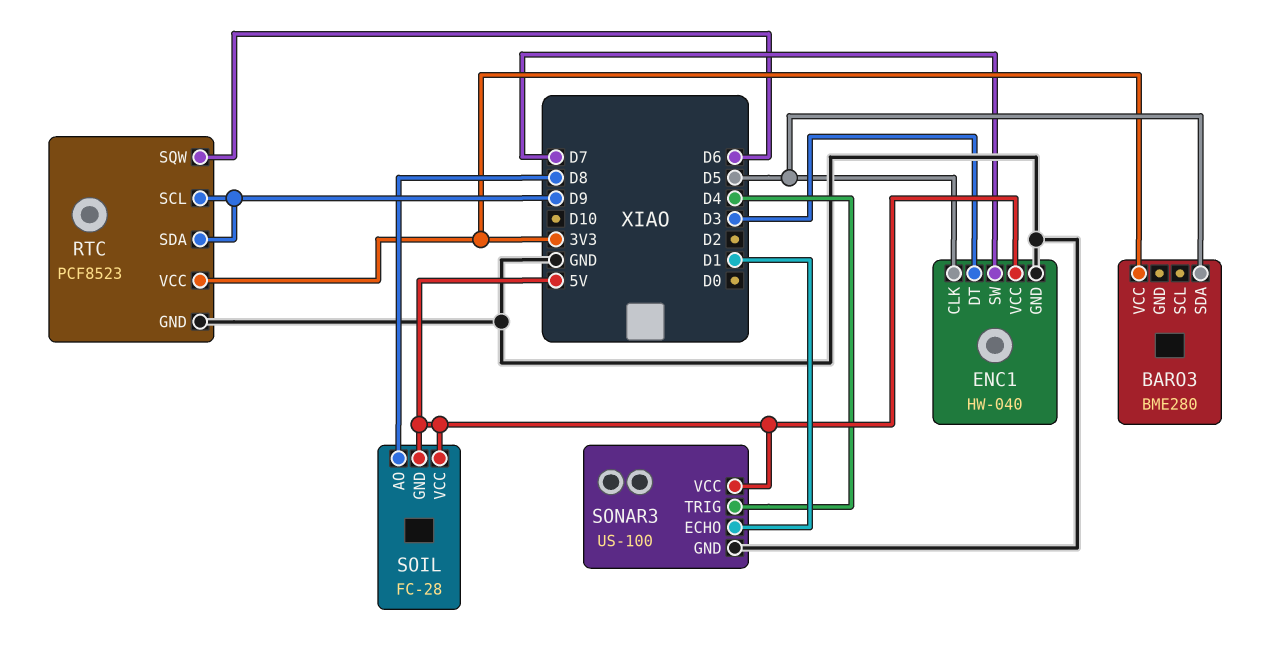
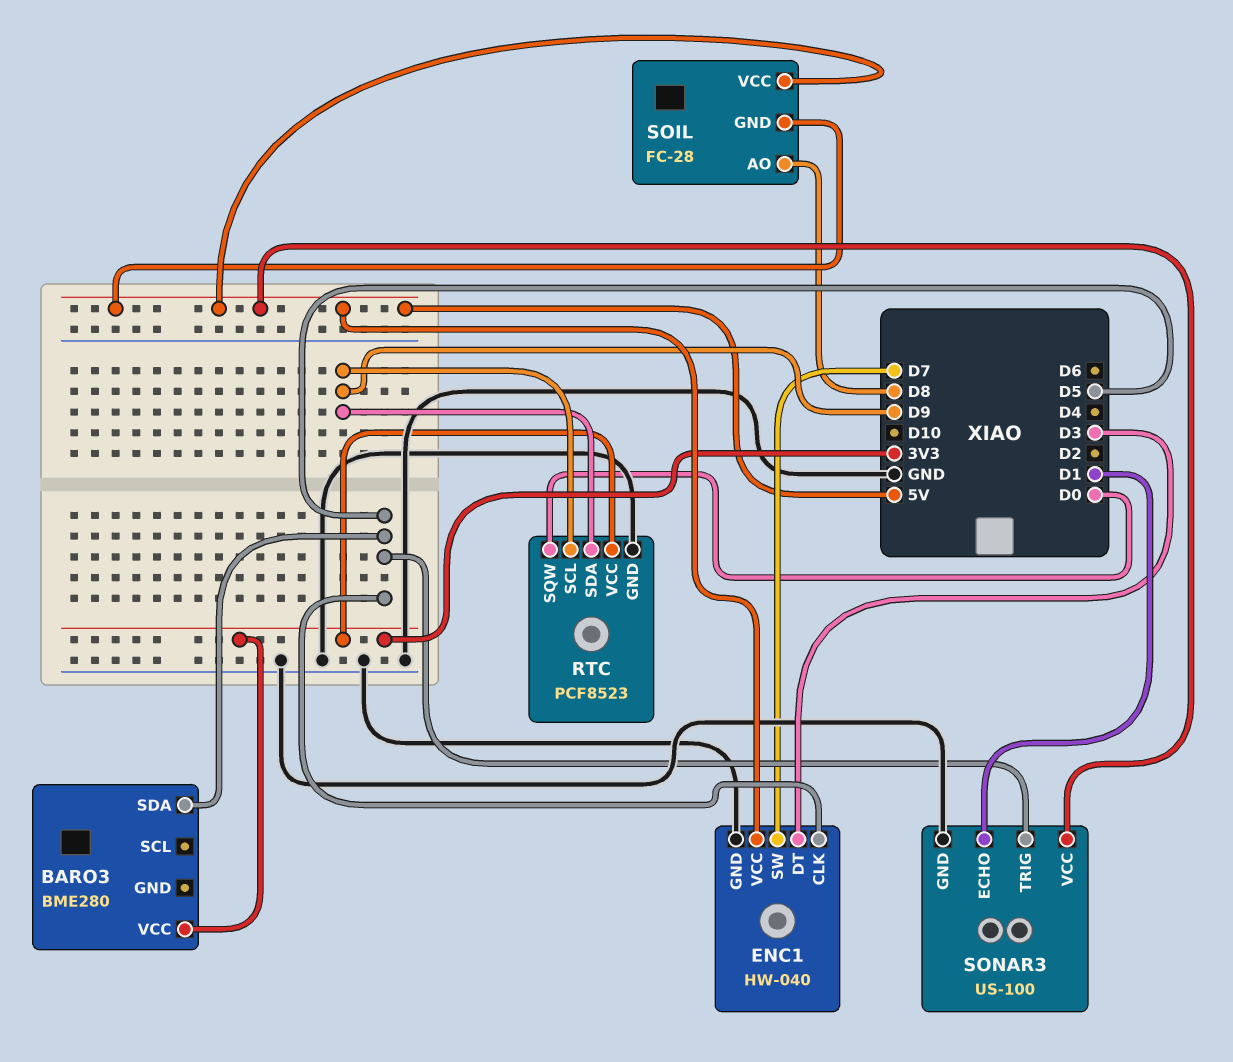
RTC pin SQW: D6 -> D0
SONAR3 pin TRIG: D4 -> D5

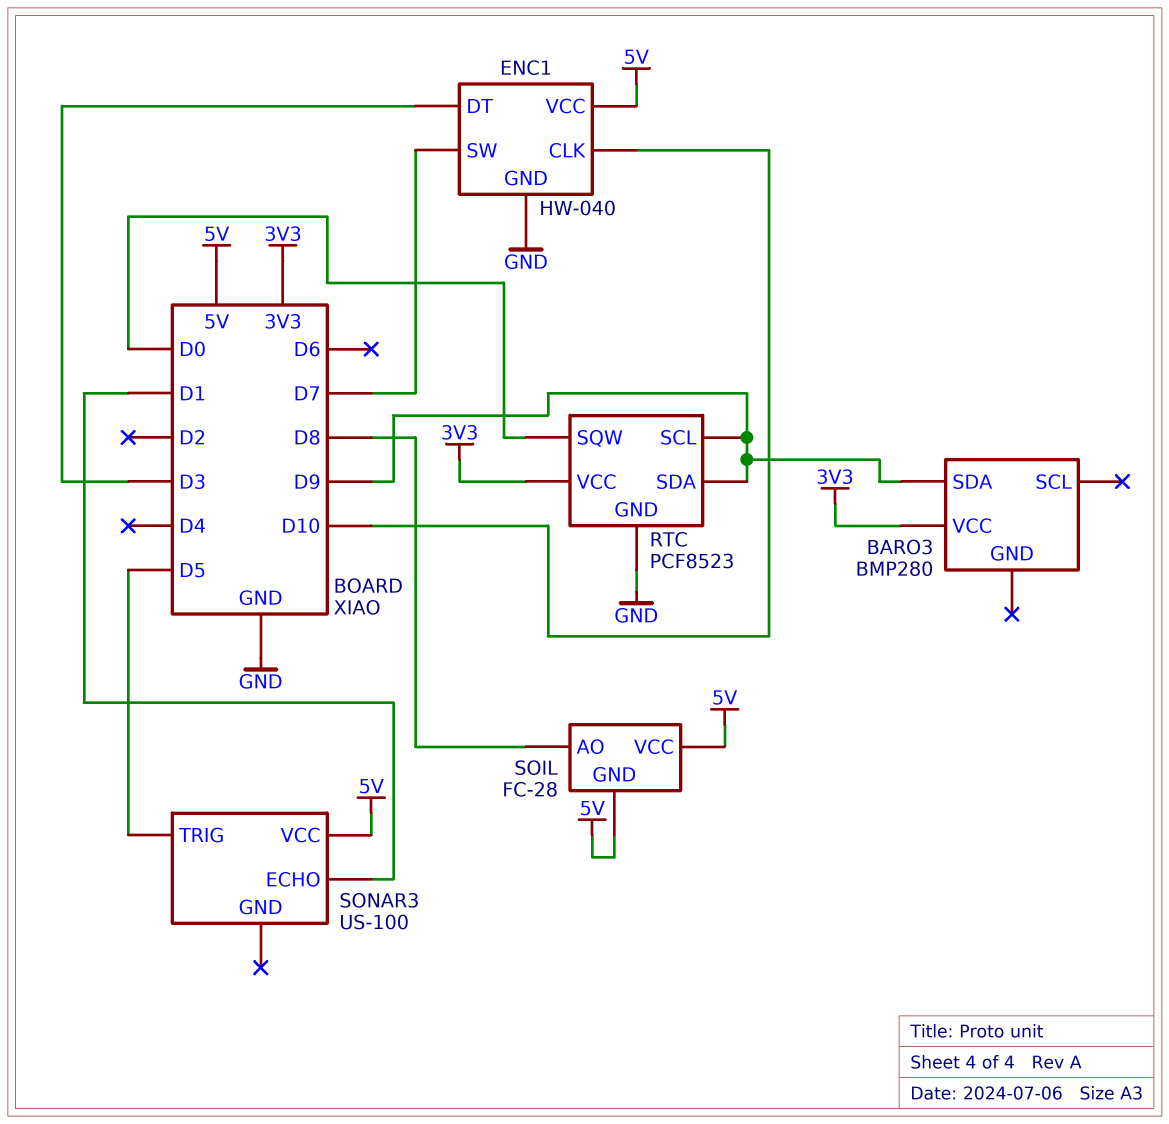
BARO3: BME280 -> BMP280
BARO3 pin SDA: D5 -> D9
ENC1 pin CLK: D5 -> D10
SONAR3 pin GND: GND -> none

